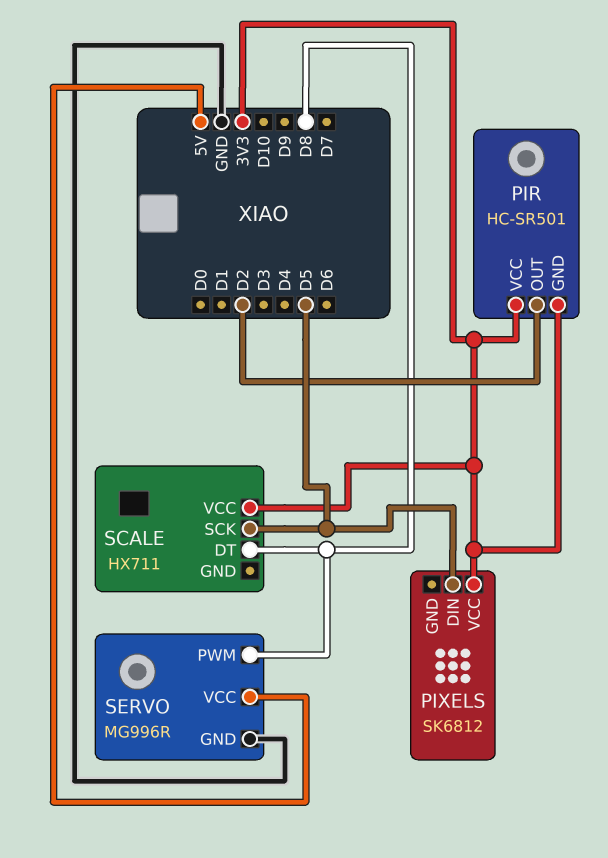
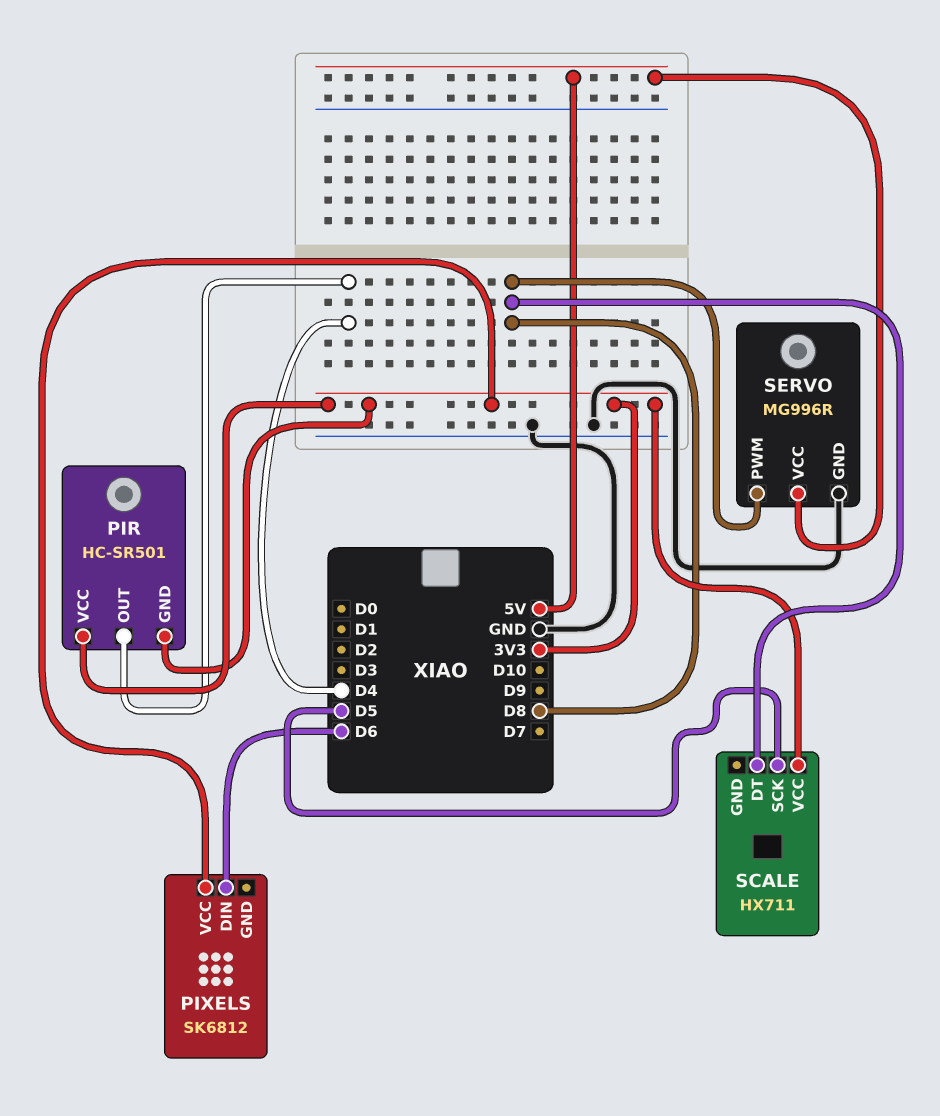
PIR pin OUT: D2 -> D4
PIXELS pin DIN: D5 -> D6

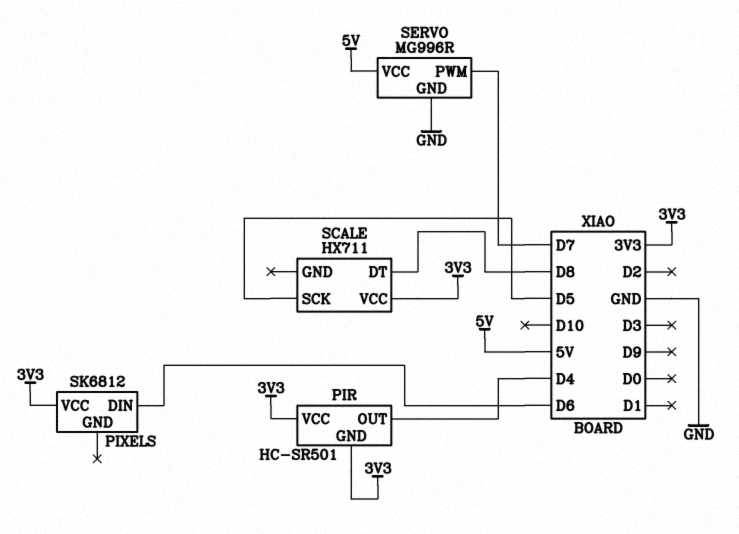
SERVO pin PWM: D8 -> D7

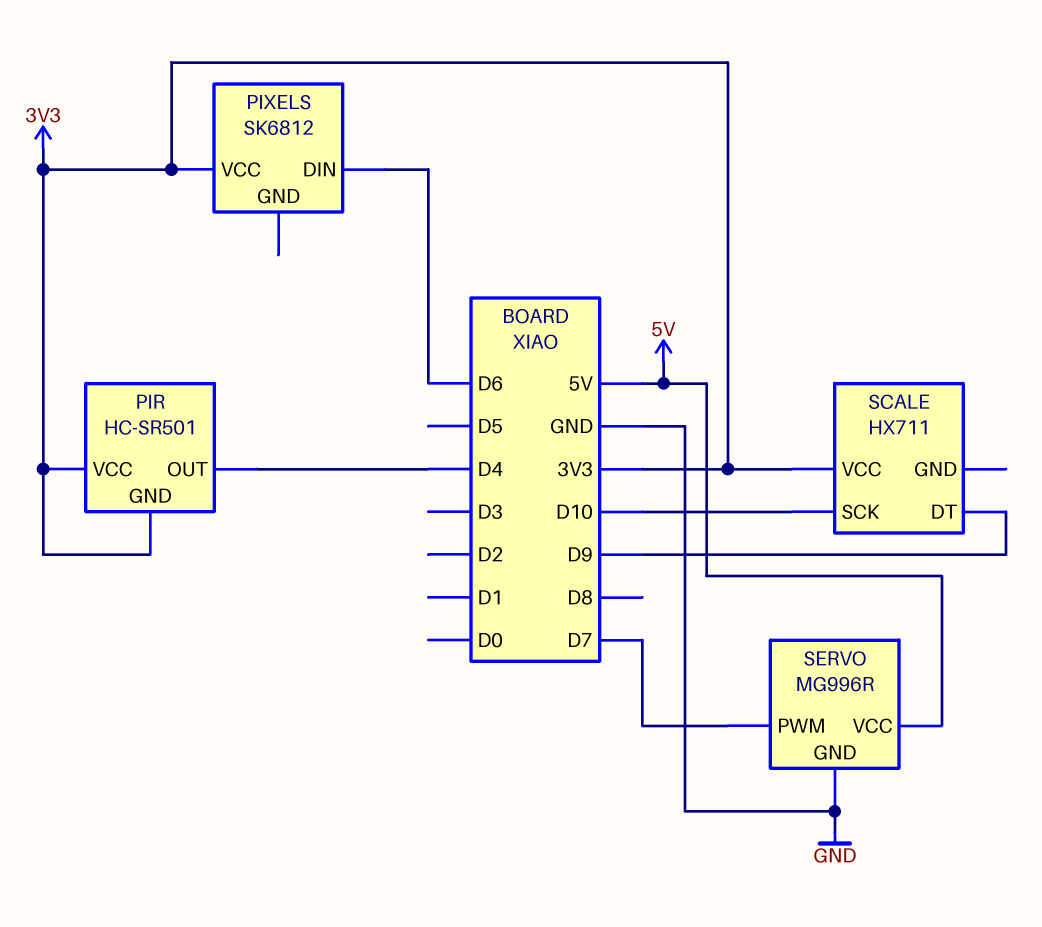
SCALE pin DT: D8 -> D9
SCALE pin SCK: D5 -> D10

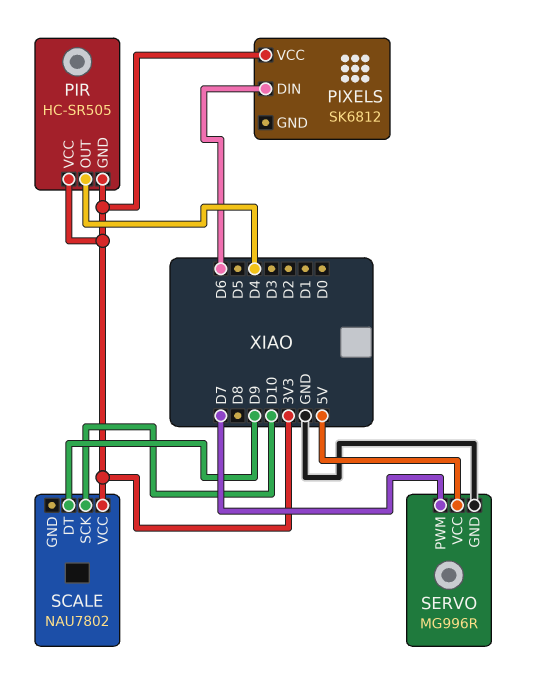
PIR: HC-SR501 -> HC-SR505
SCALE: HX711 -> NAU7802

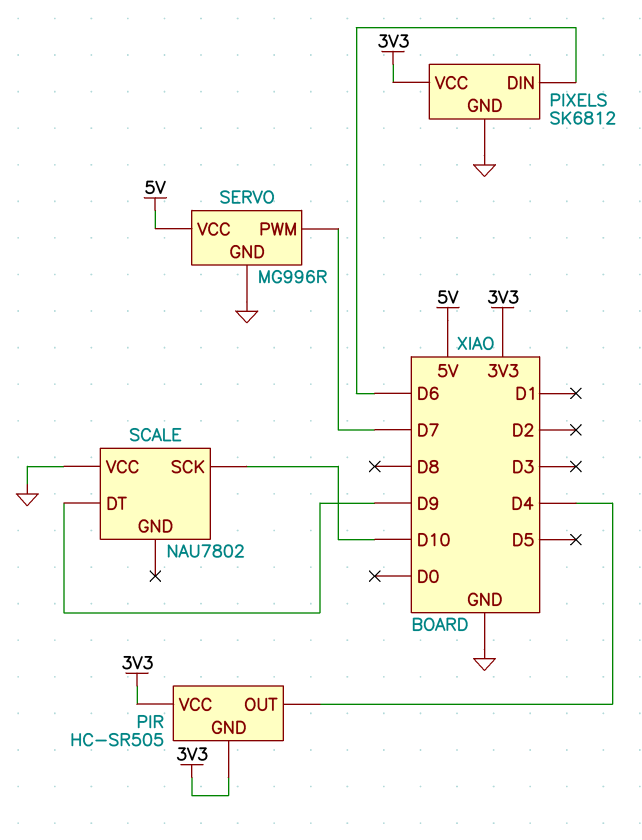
PIXELS pin GND: none -> GND
SCALE pin VCC: 3V3 -> GND

